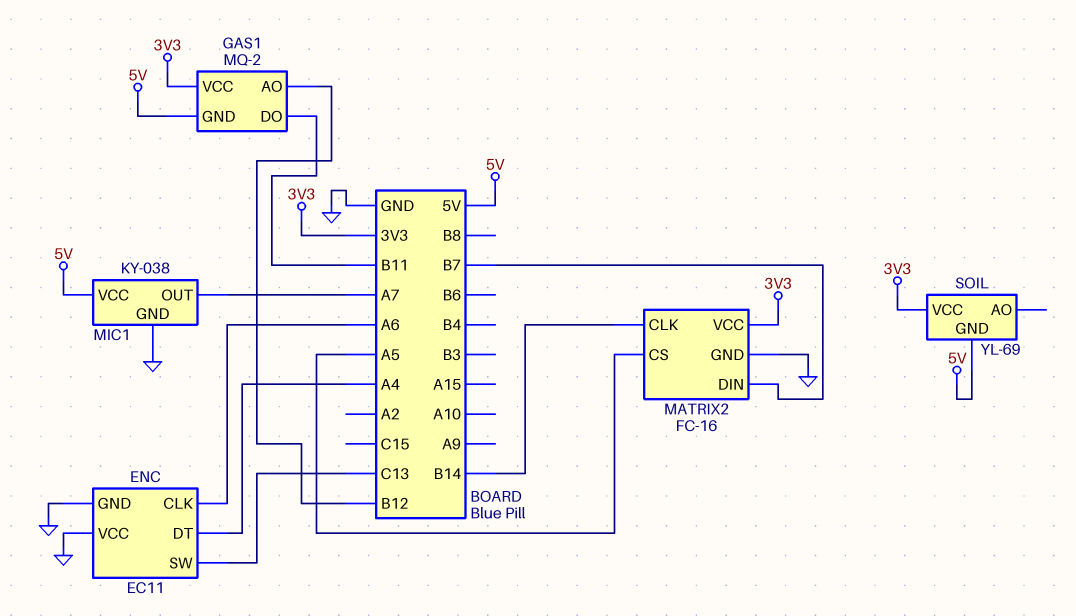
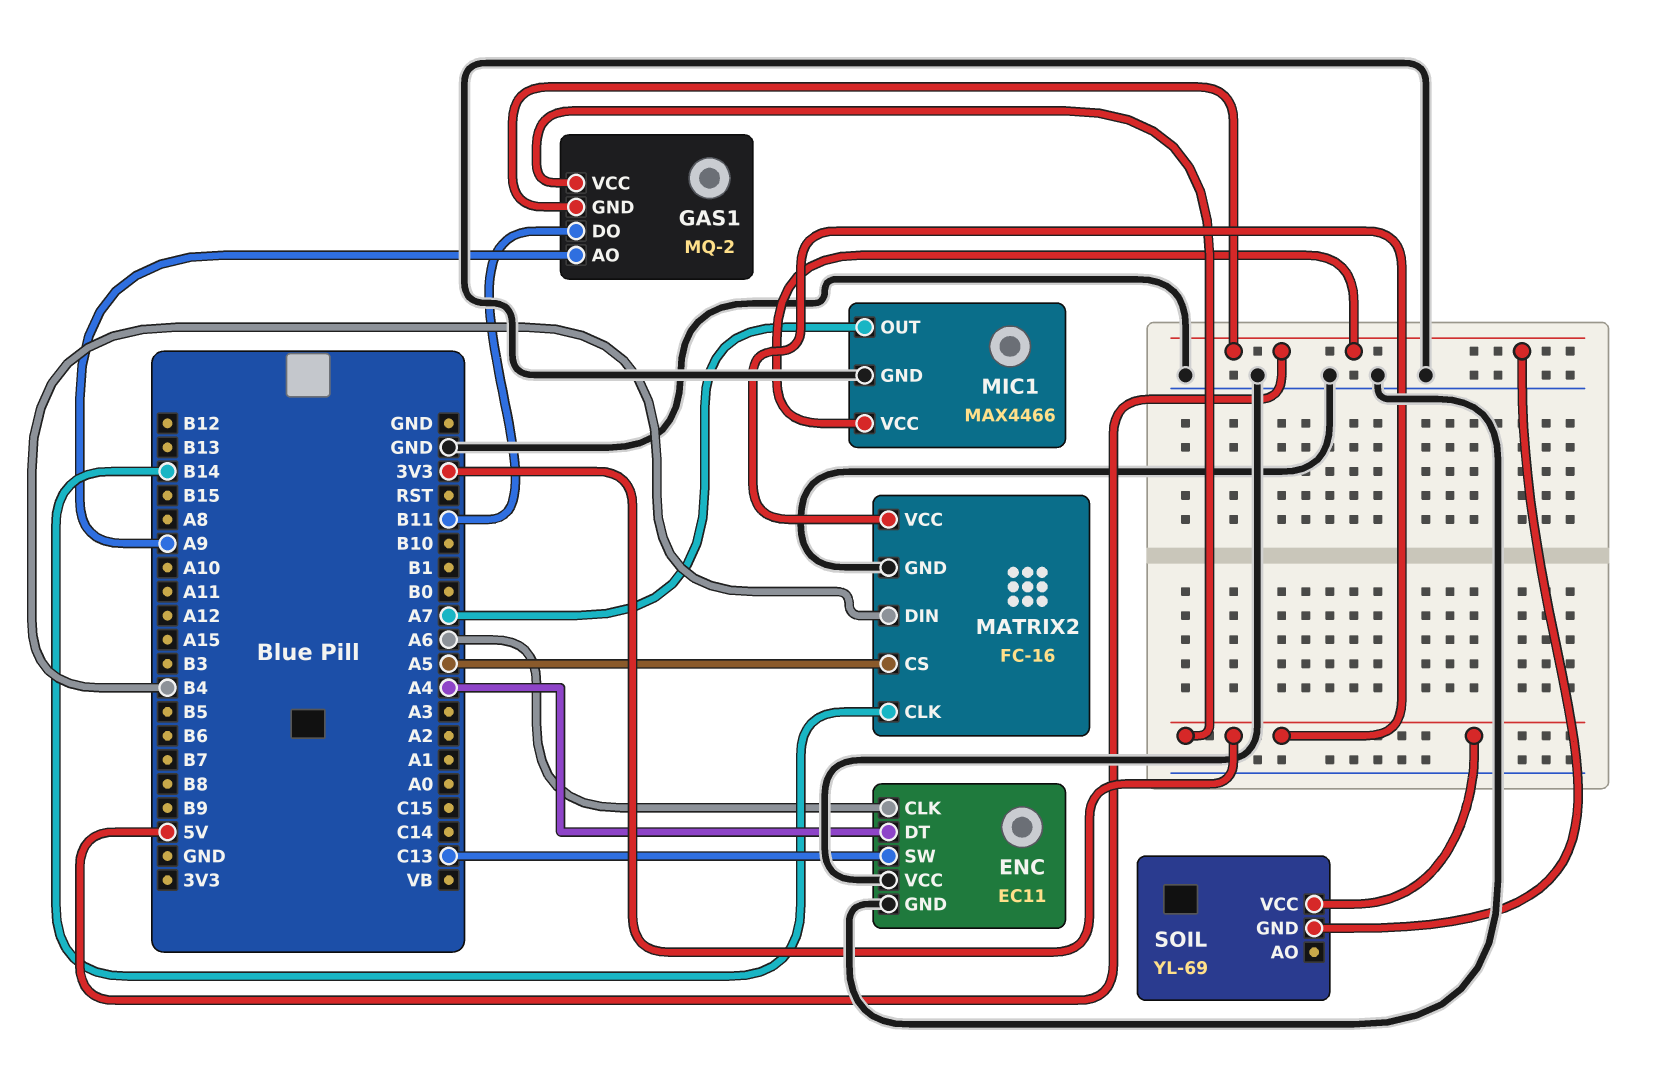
GAS1 pin AO: B12 -> A9
MATRIX2 pin DIN: B7 -> B4
MIC1: KY-038 -> MAX4466

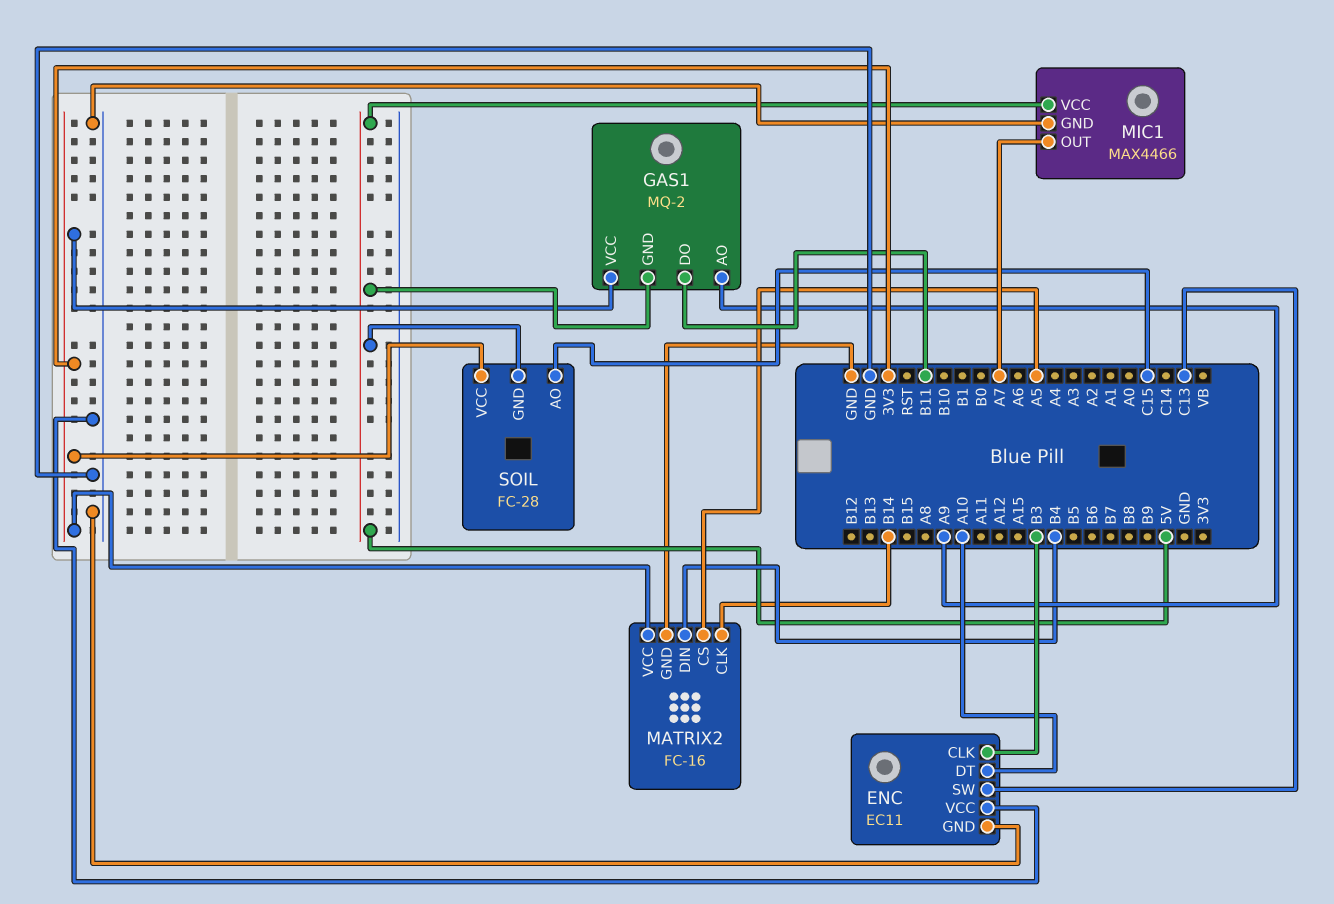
ENC pin CLK: A6 -> B3
ENC pin DT: A4 -> A10
SOIL: YL-69 -> FC-28
SOIL pin AO: none -> C15

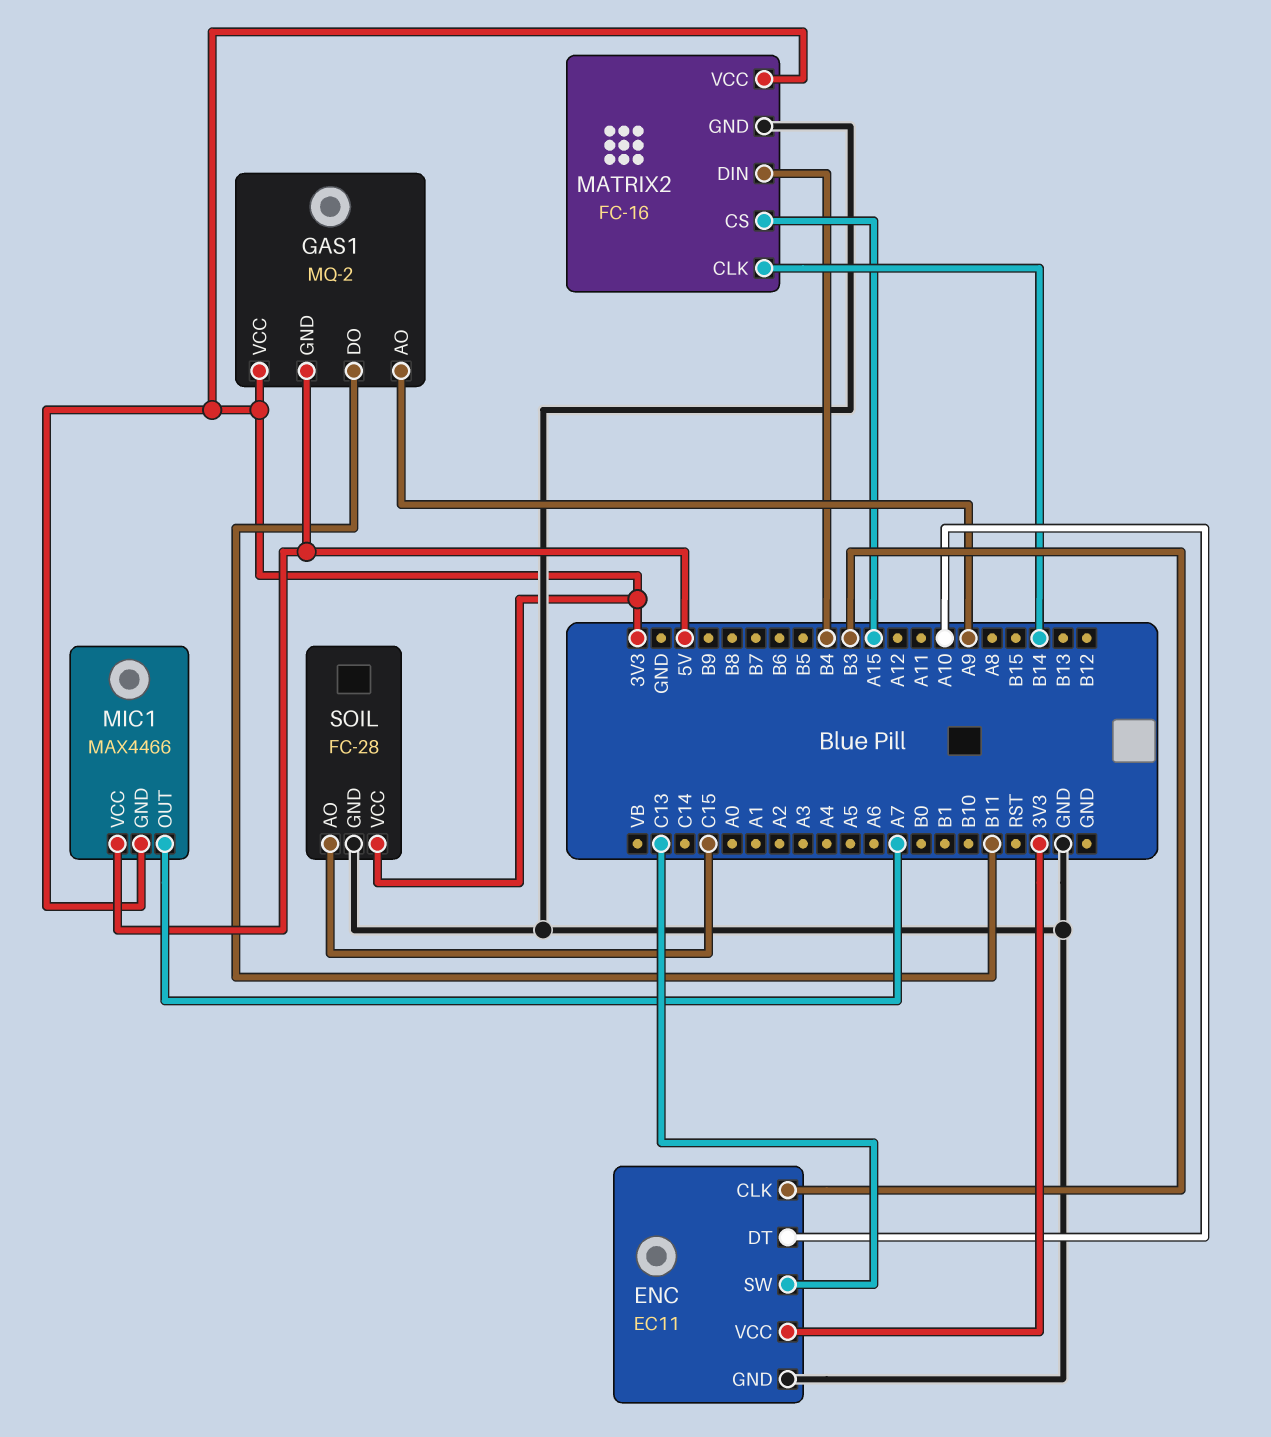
ENC pin VCC: GND -> 3V3
MATRIX2 pin CS: A5 -> A15
MIC1 pin GND: GND -> 3V3
SOIL pin GND: 5V -> GND

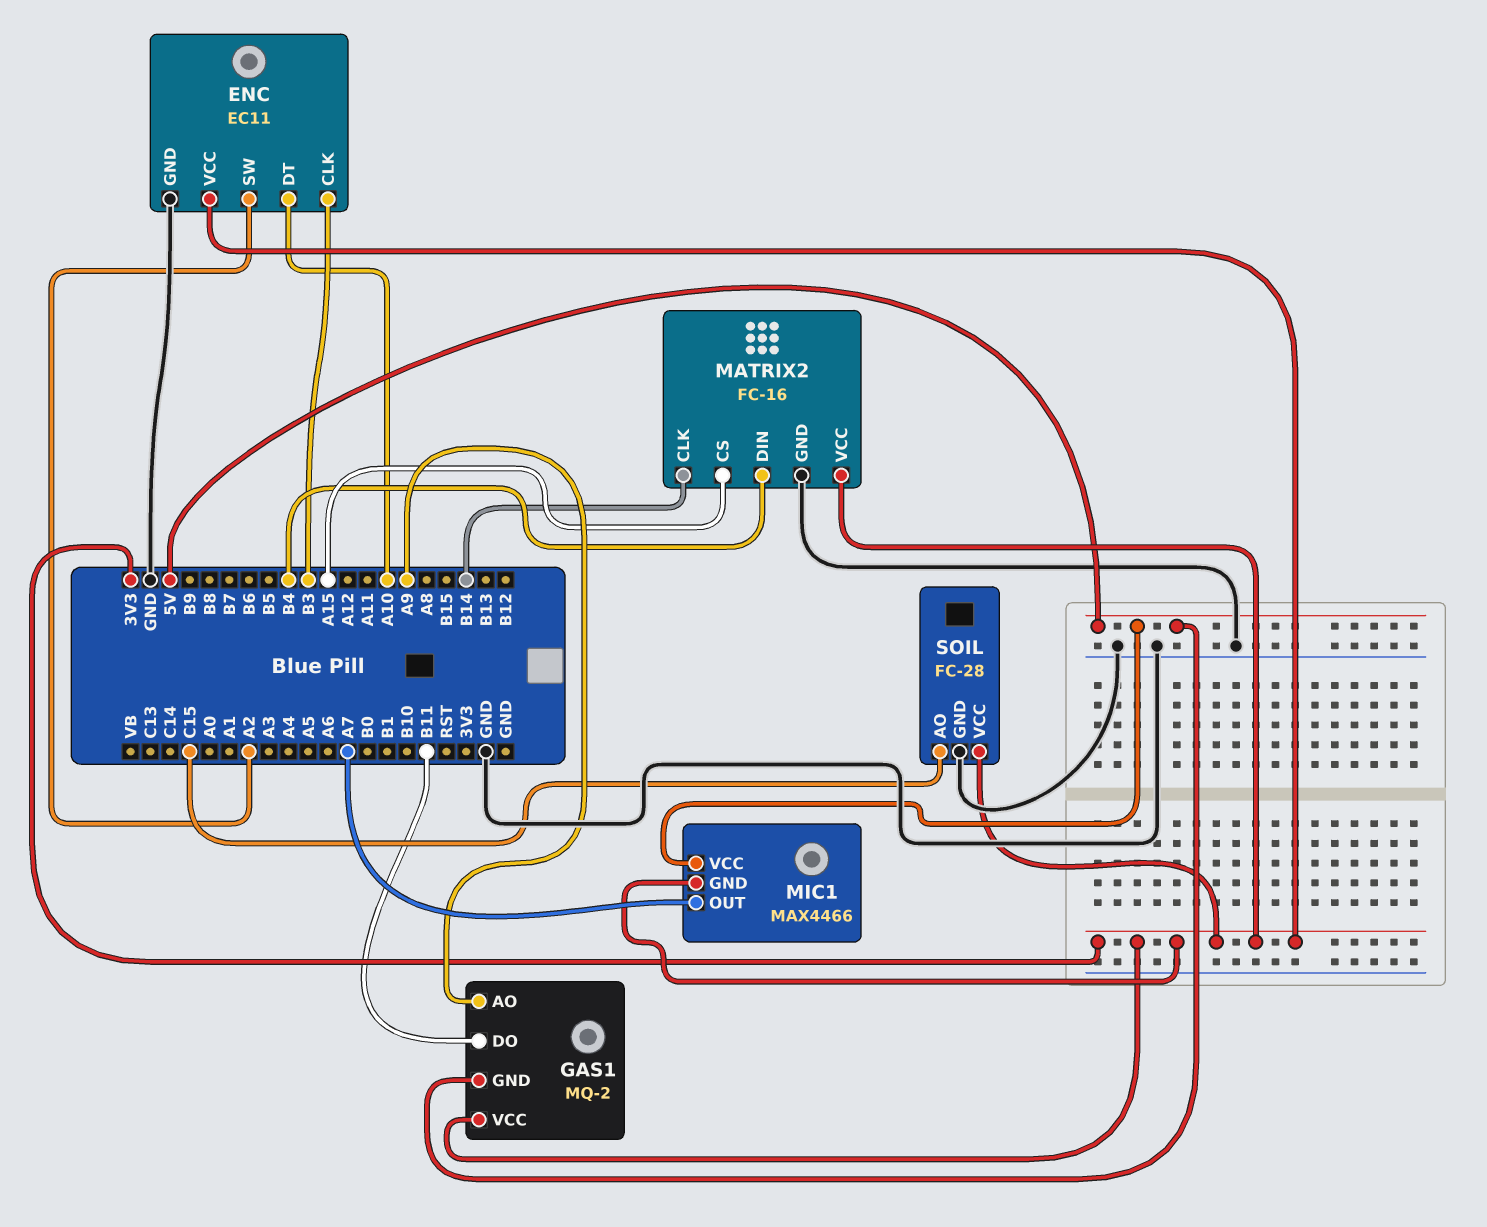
ENC pin SW: C13 -> A2

